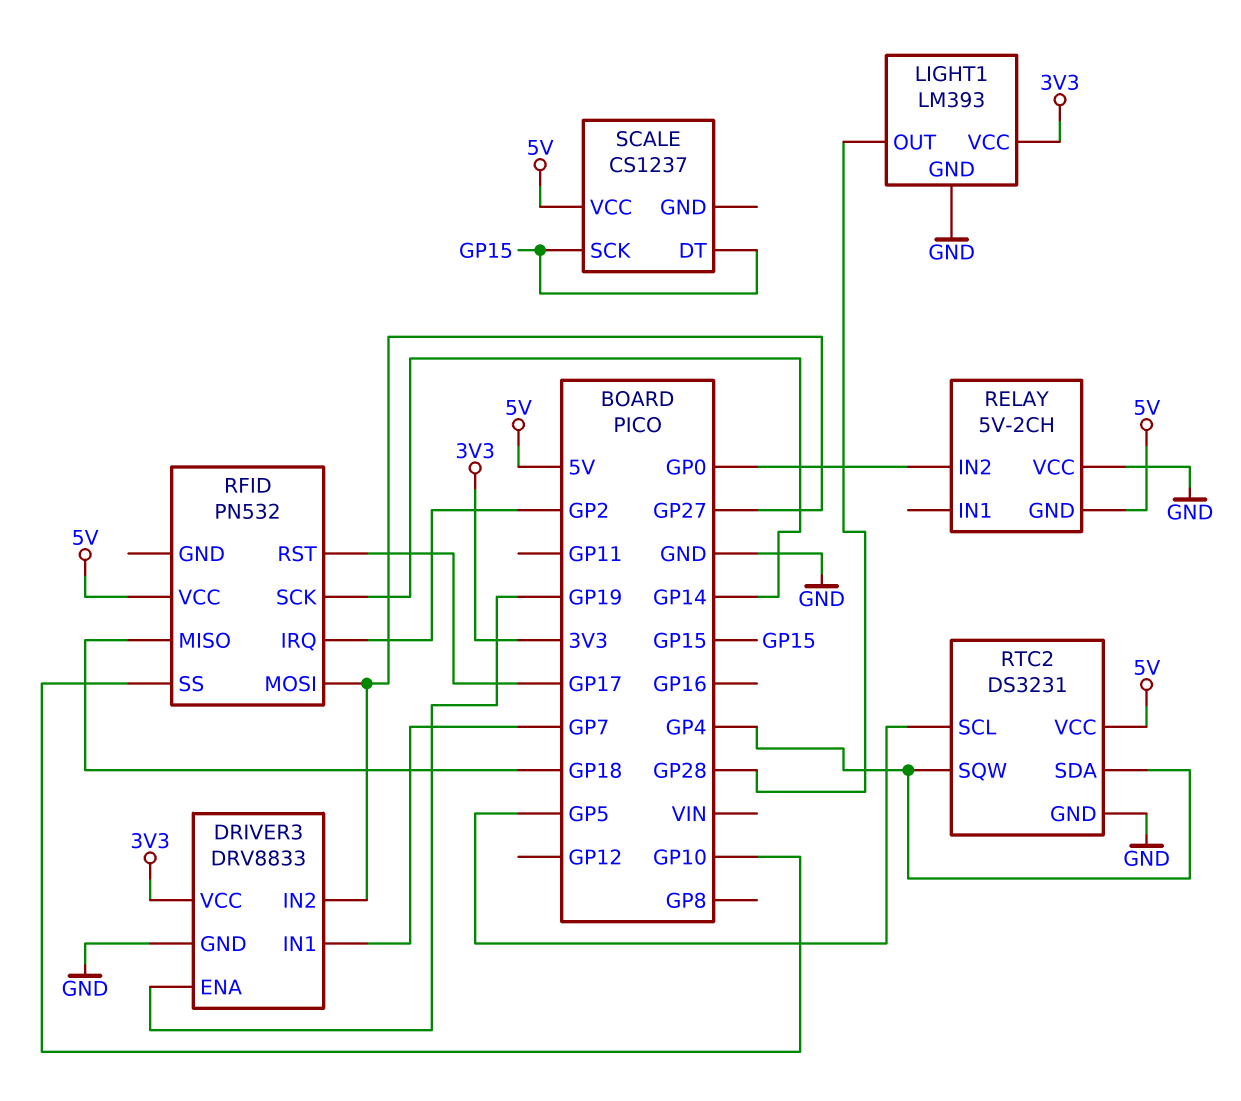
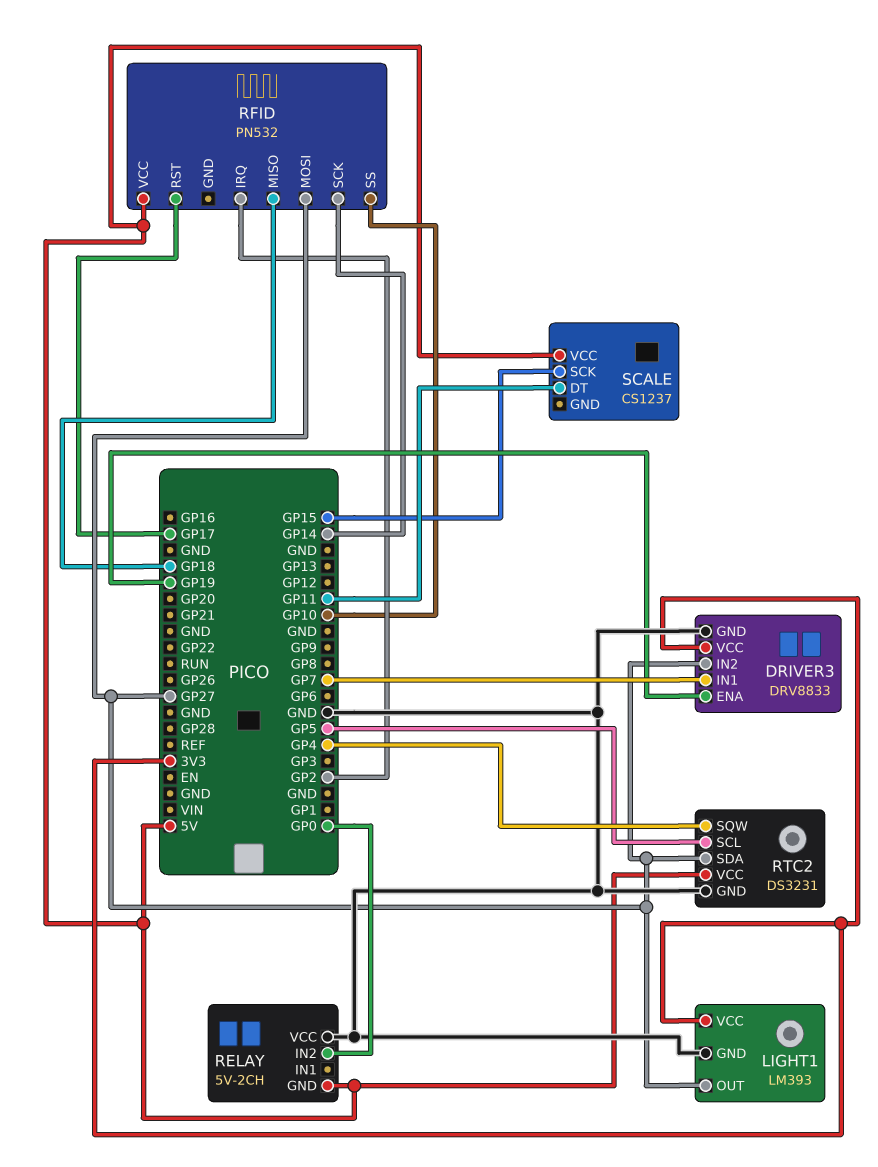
LIGHT1 pin OUT: GP28 -> GP27
RTC2 pin SDA: GP4 -> GP27
SCALE pin DT: GP15 -> GP11

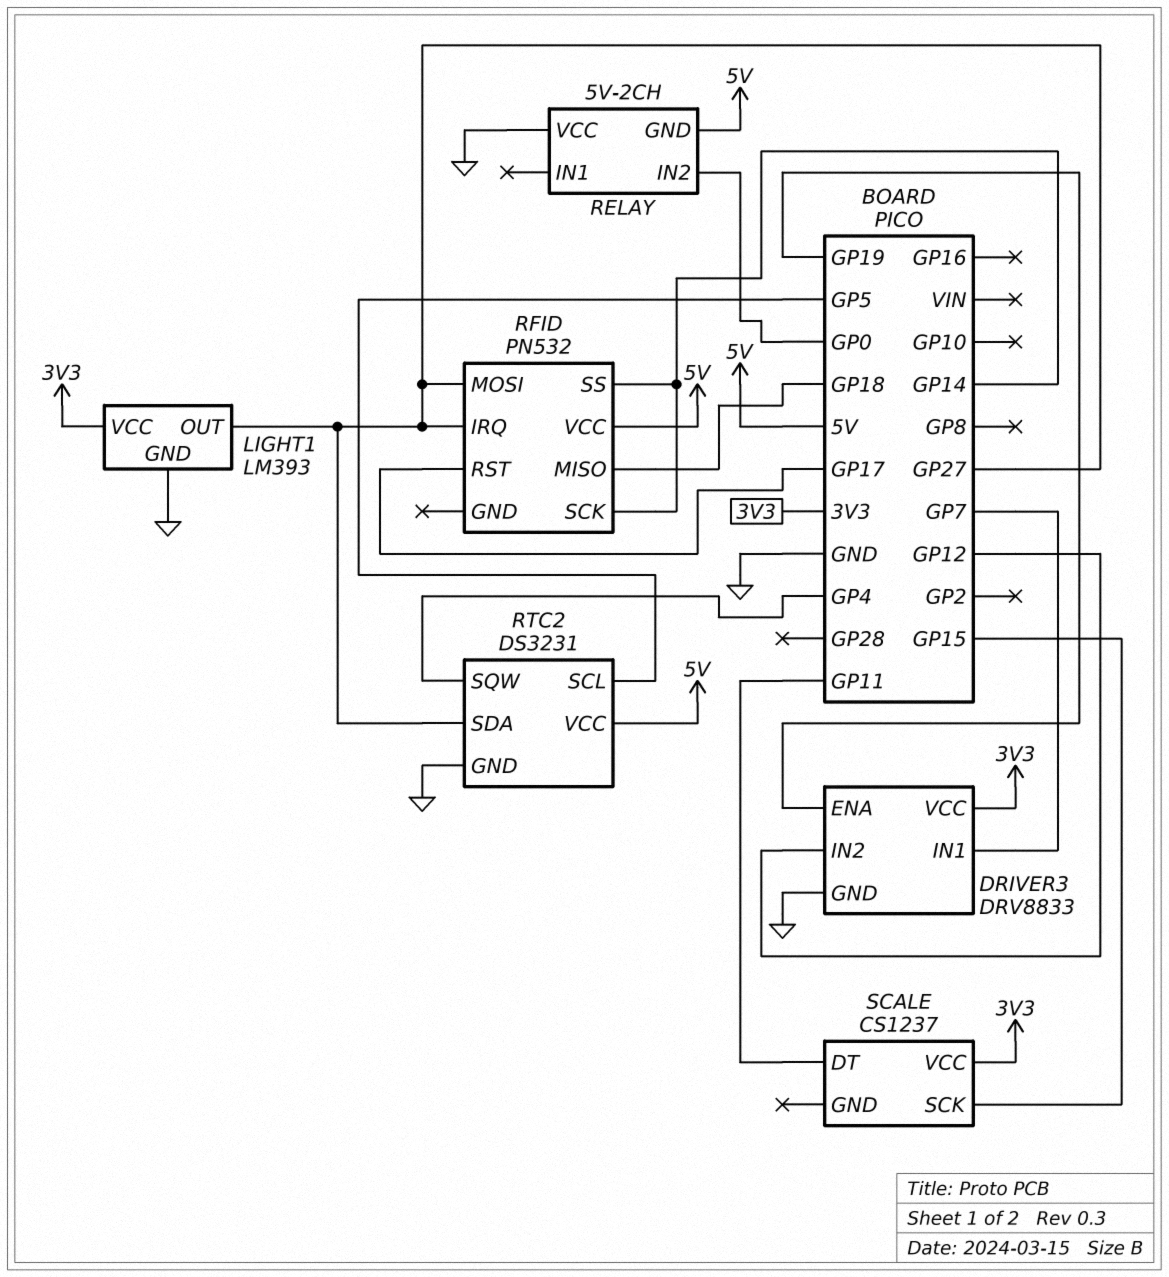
DRIVER3 pin IN2: GP27 -> GP12
RFID pin IRQ: GP2 -> GP27
RFID pin SS: GP10 -> GP14
SCALE pin VCC: 5V -> 3V3

